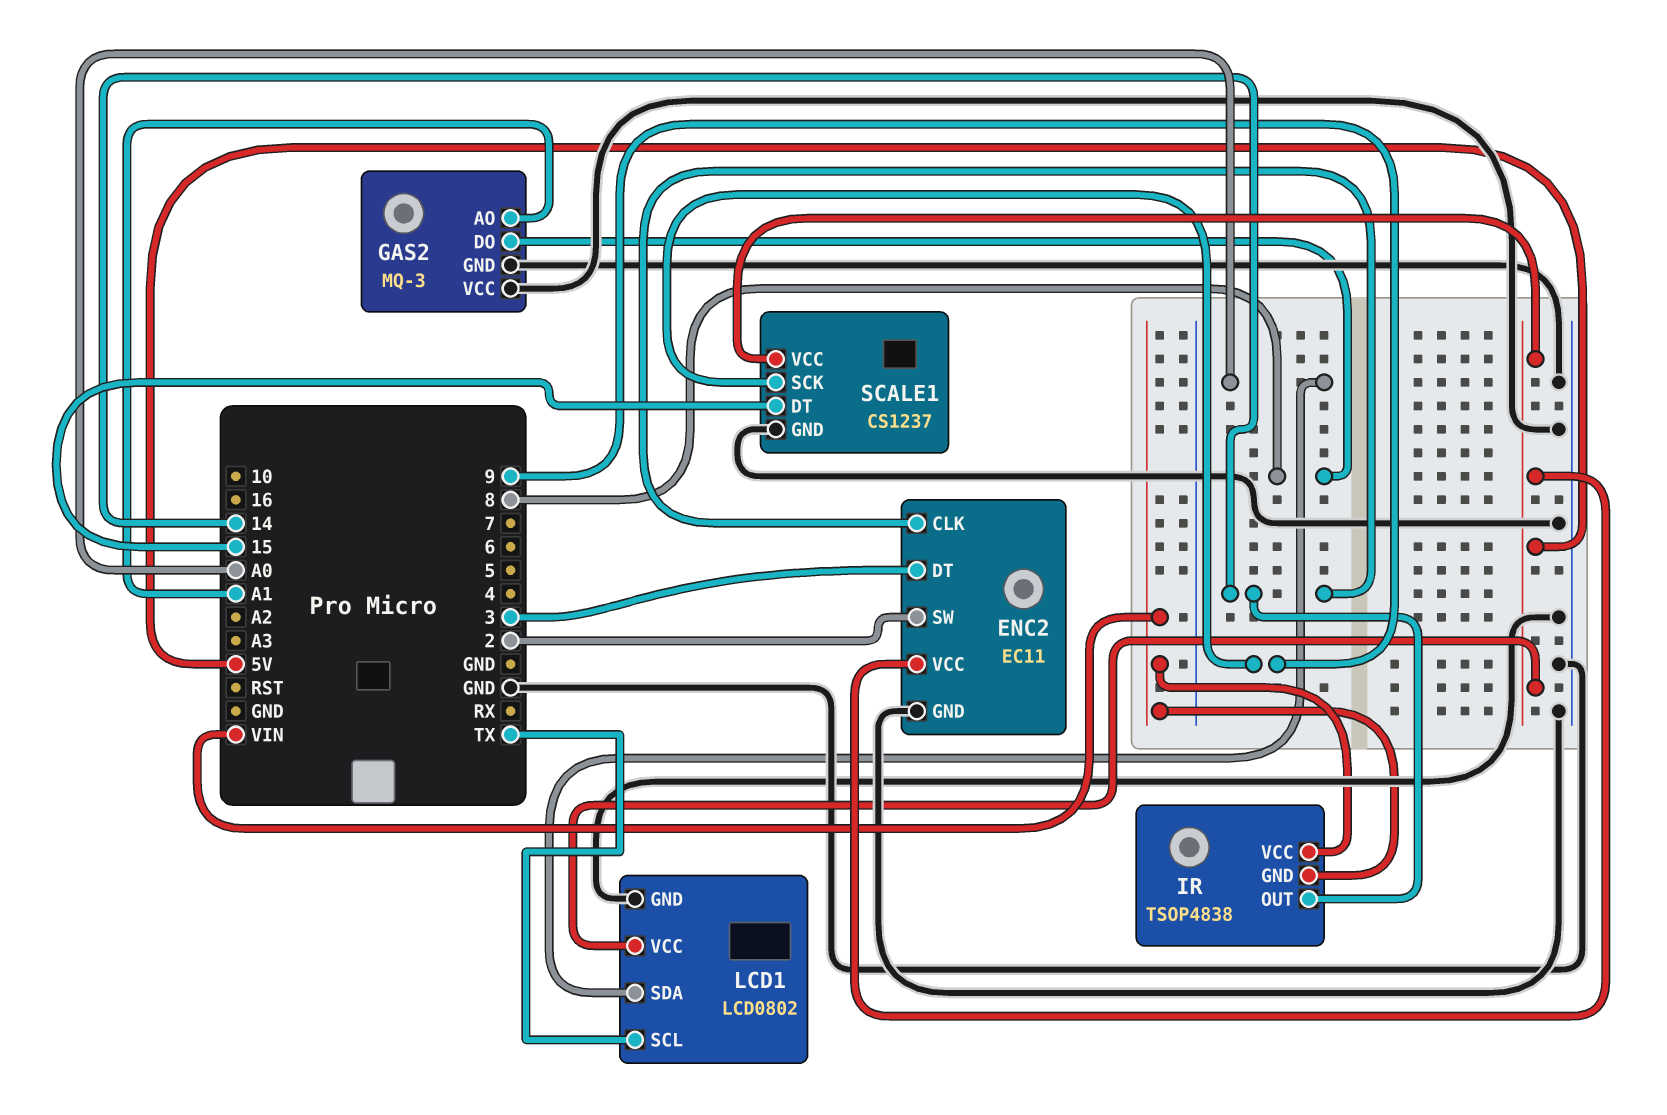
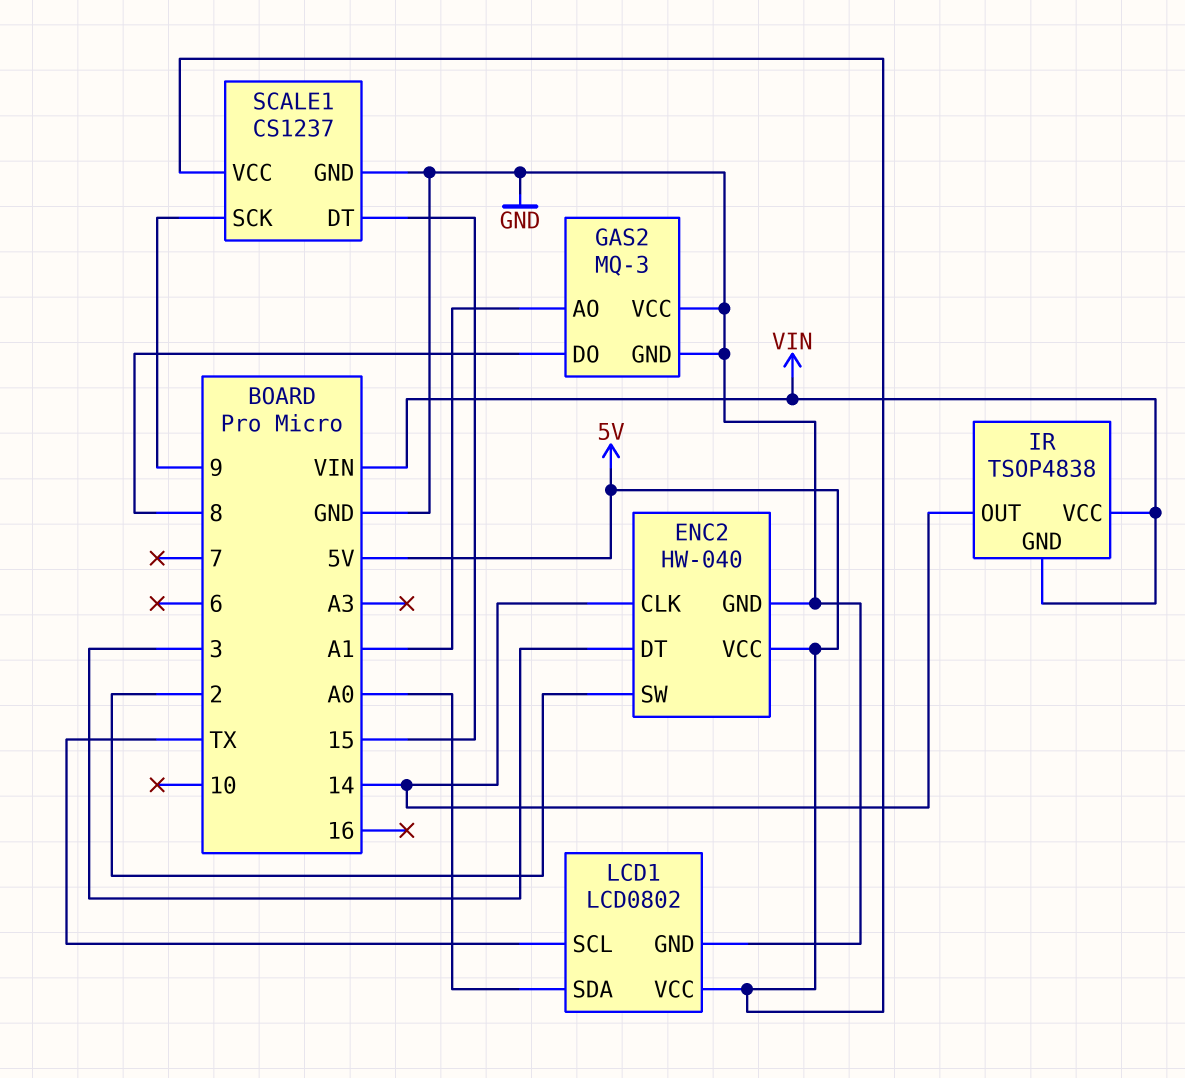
ENC2: EC11 -> HW-040

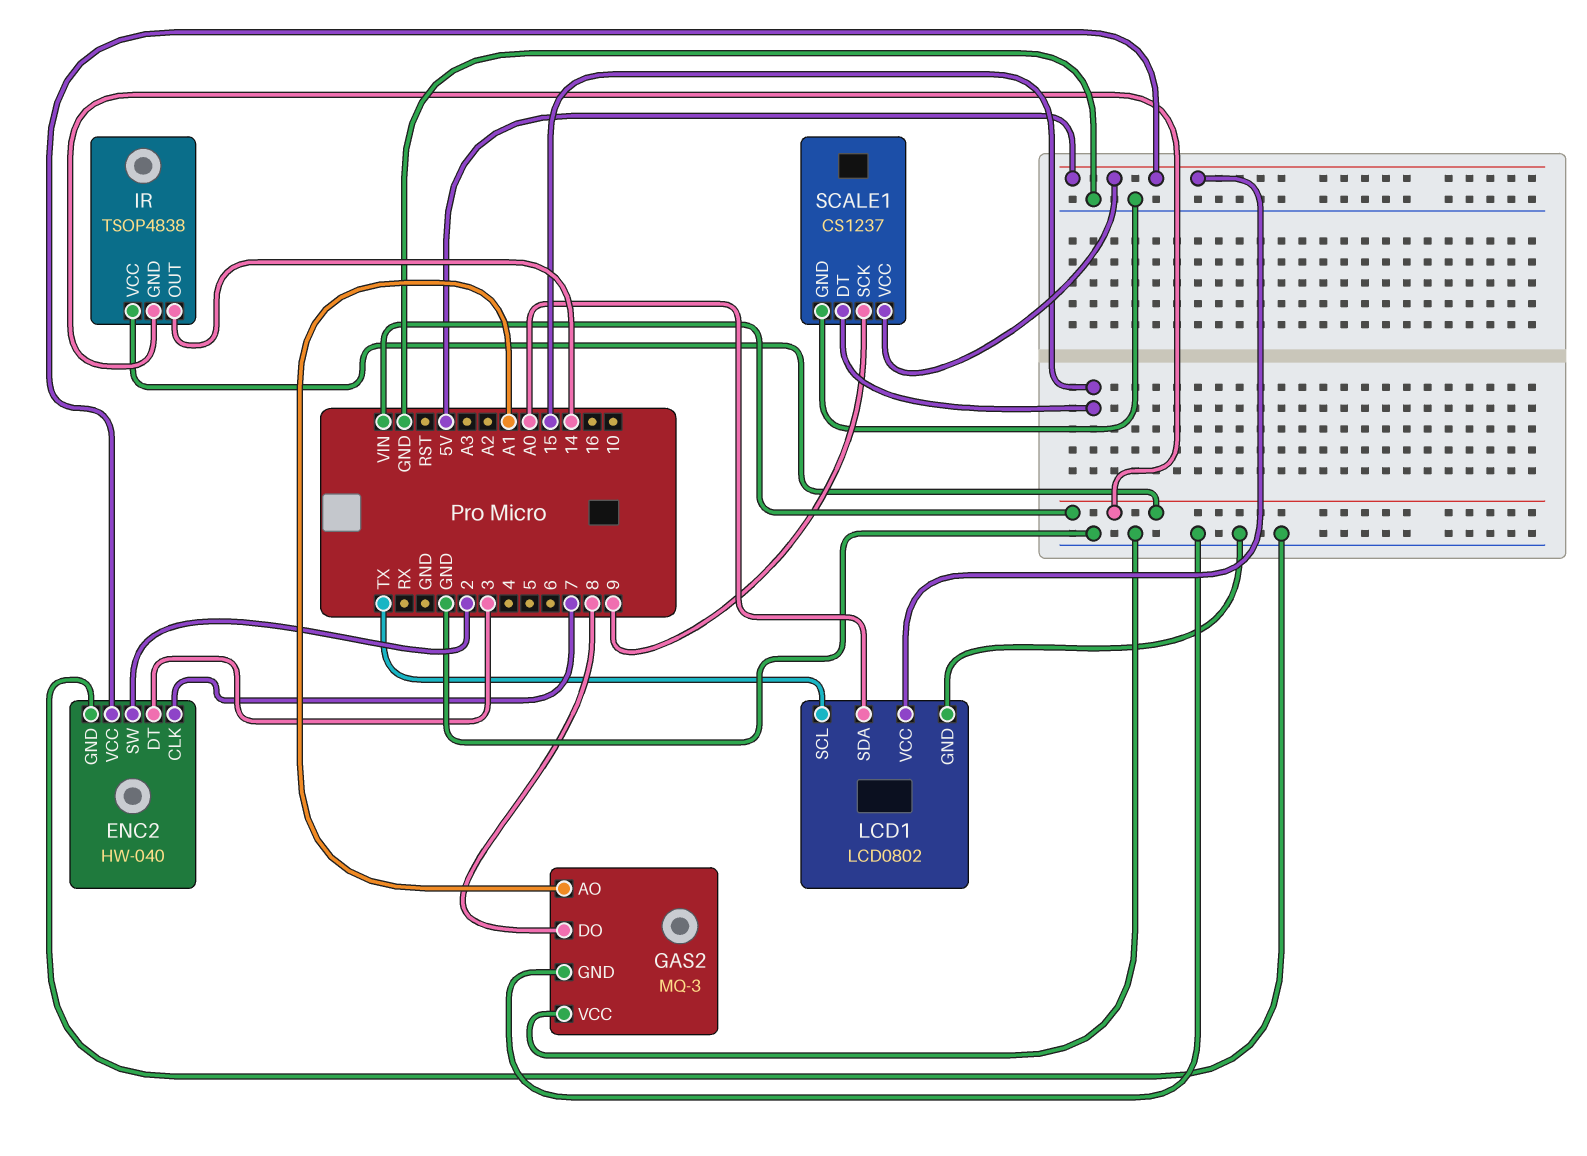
ENC2 pin CLK: 14 -> 7

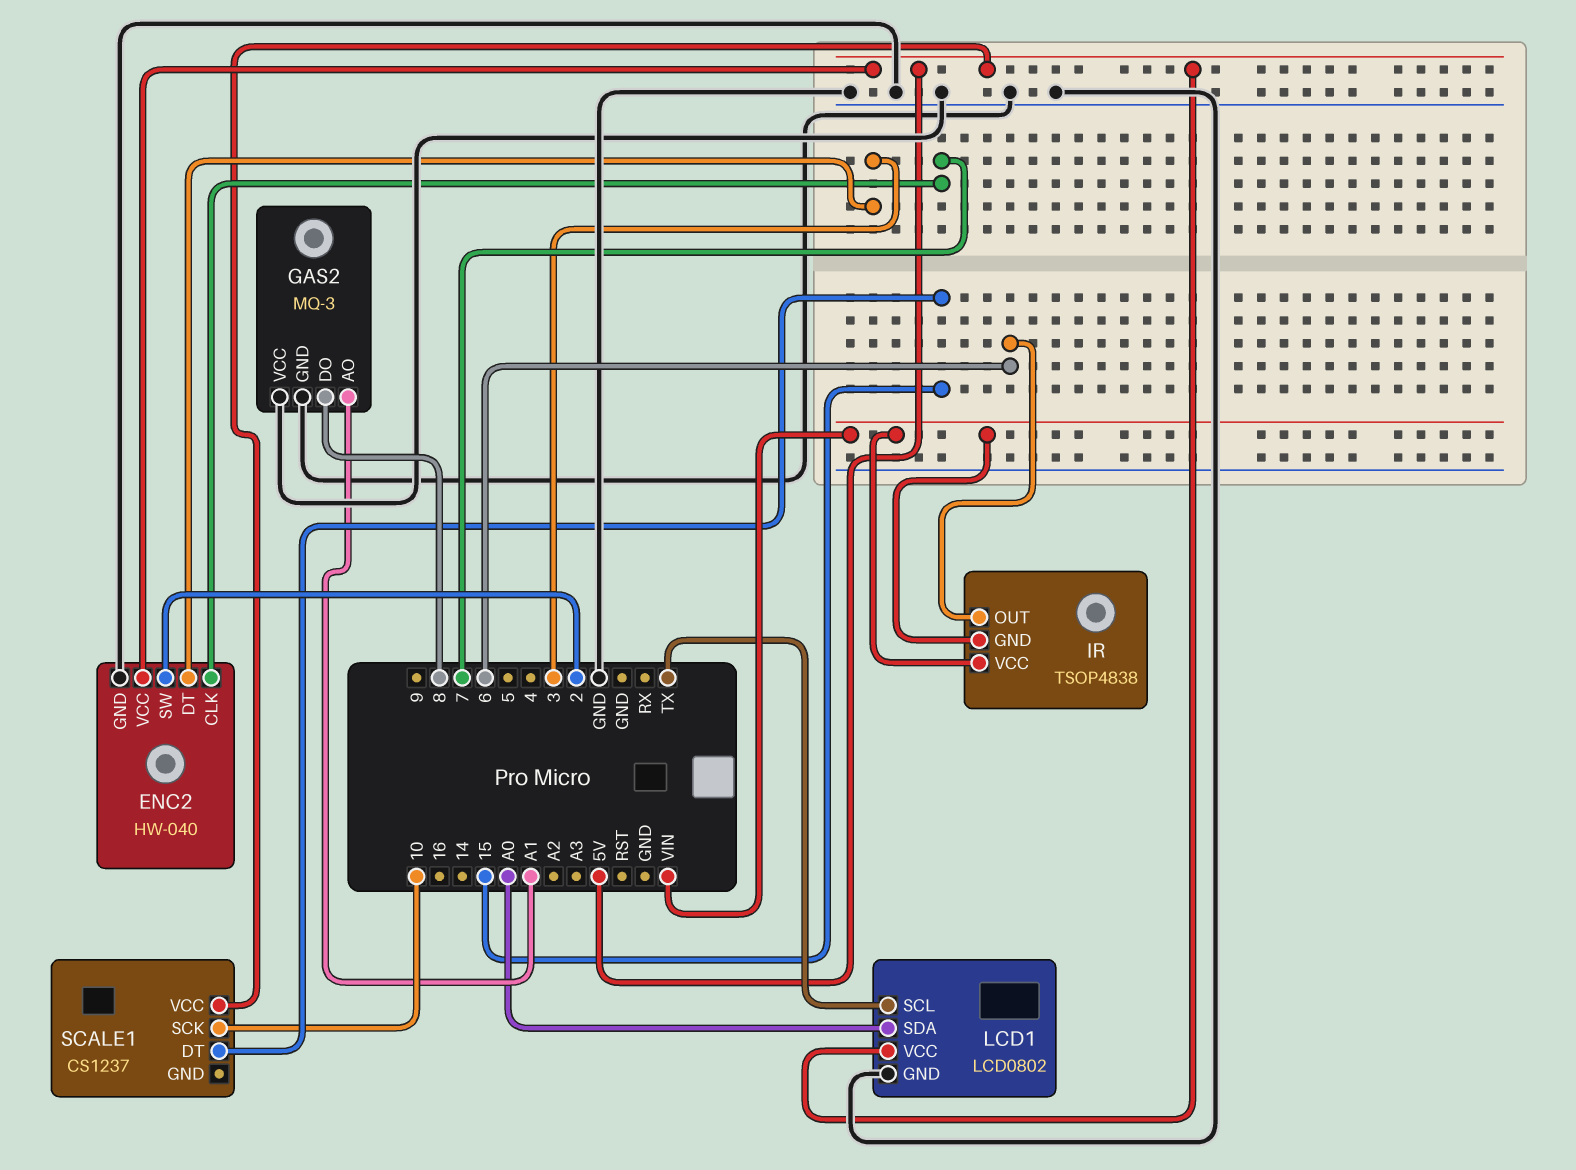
IR pin OUT: 14 -> 6
SCALE1 pin GND: GND -> none
SCALE1 pin SCK: 9 -> 10

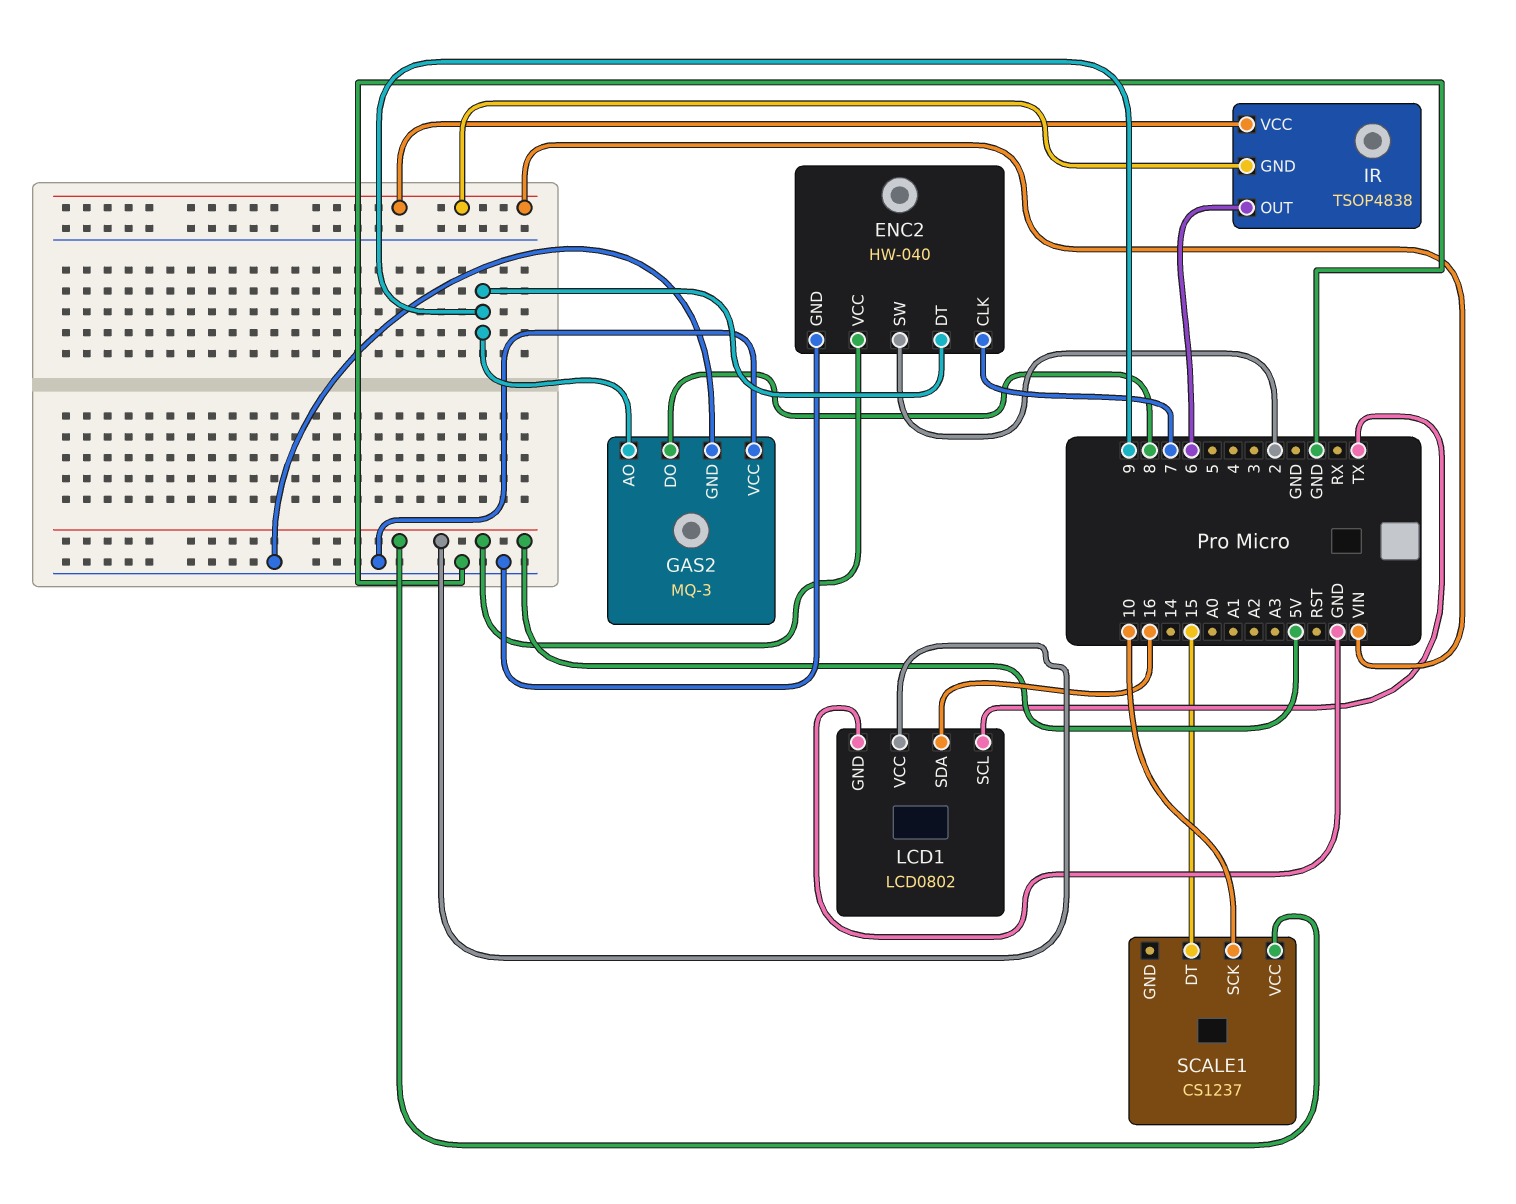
ENC2 pin DT: 3 -> 9
GAS2 pin AO: A1 -> 9
LCD1 pin SDA: A0 -> 16

